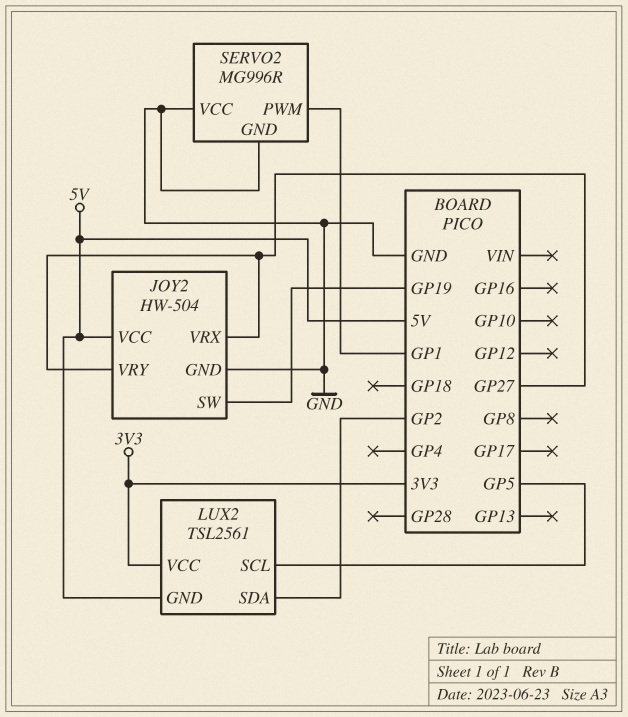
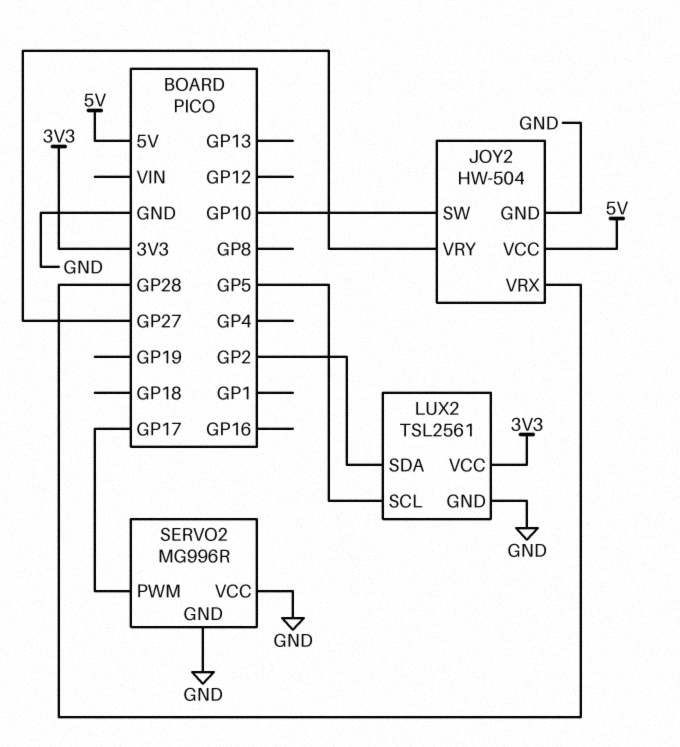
JOY2 pin SW: GP19 -> GP10
JOY2 pin VRX: GP27 -> GP28
LUX2 pin GND: 5V -> GND
SERVO2 pin PWM: GP1 -> GP17

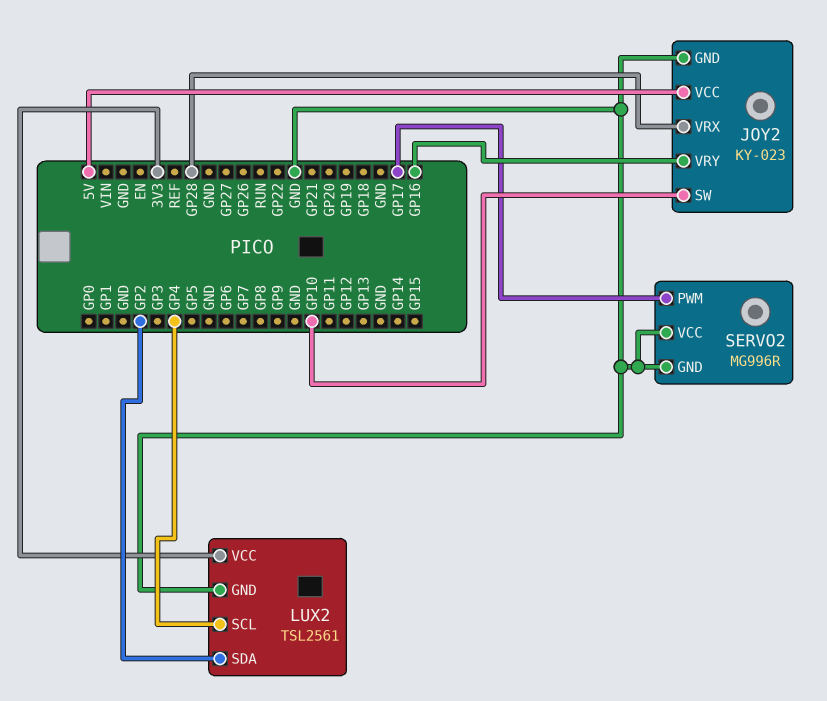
JOY2: HW-504 -> KY-023
JOY2 pin VRY: GP27 -> GP16
LUX2 pin SCL: GP5 -> GP4

